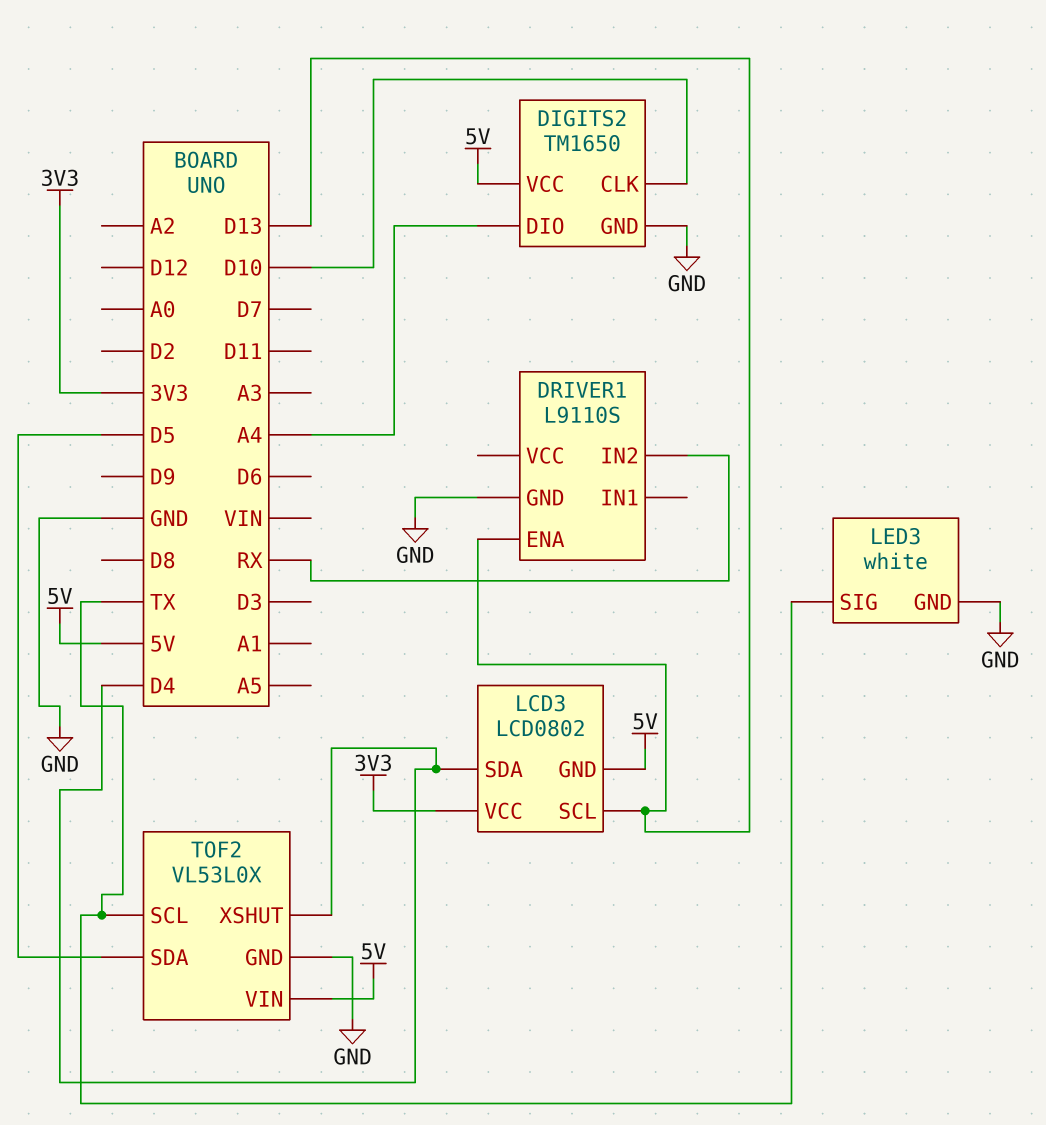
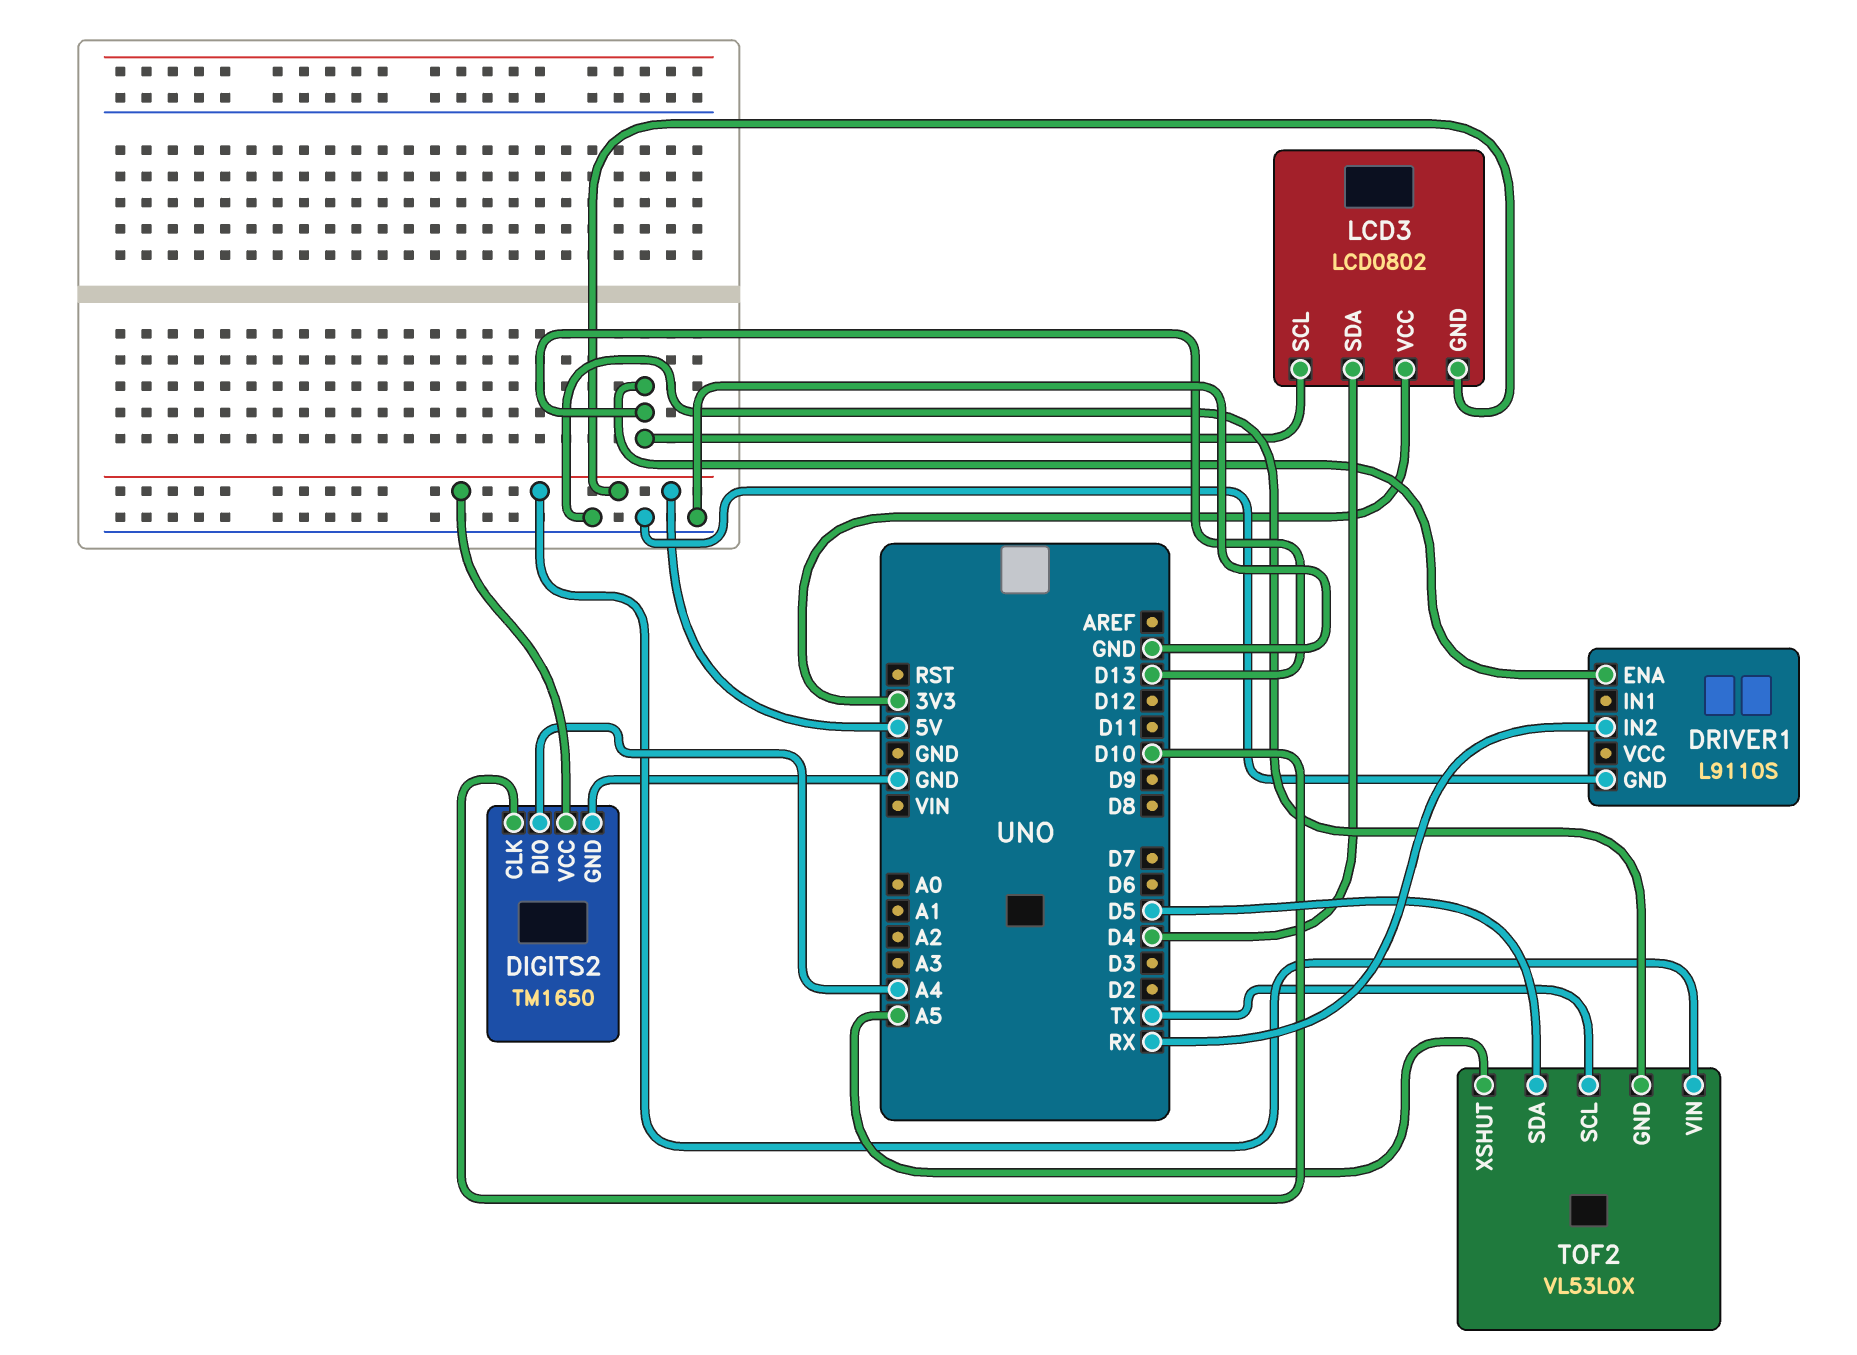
LED3: white -> none
LED3 pin GND: GND -> none
LED3 pin SIG: TX -> none
TOF2 pin XSHUT: D4 -> A5

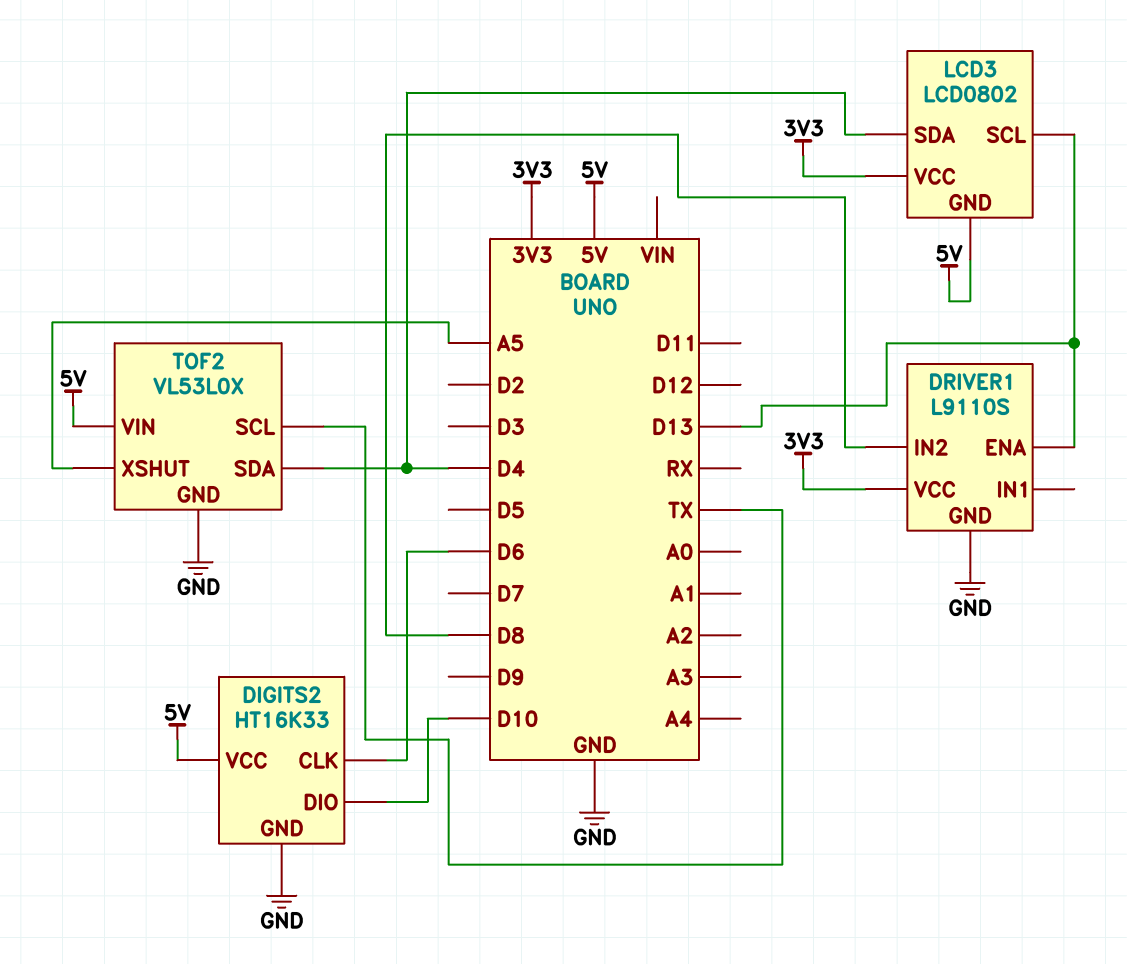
DIGITS2: TM1650 -> HT16K33
DIGITS2 pin CLK: D10 -> D6
DIGITS2 pin DIO: A4 -> D10
DRIVER1 pin IN2: RX -> D8
DRIVER1 pin VCC: none -> 3V3
TOF2 pin SDA: D5 -> D4

